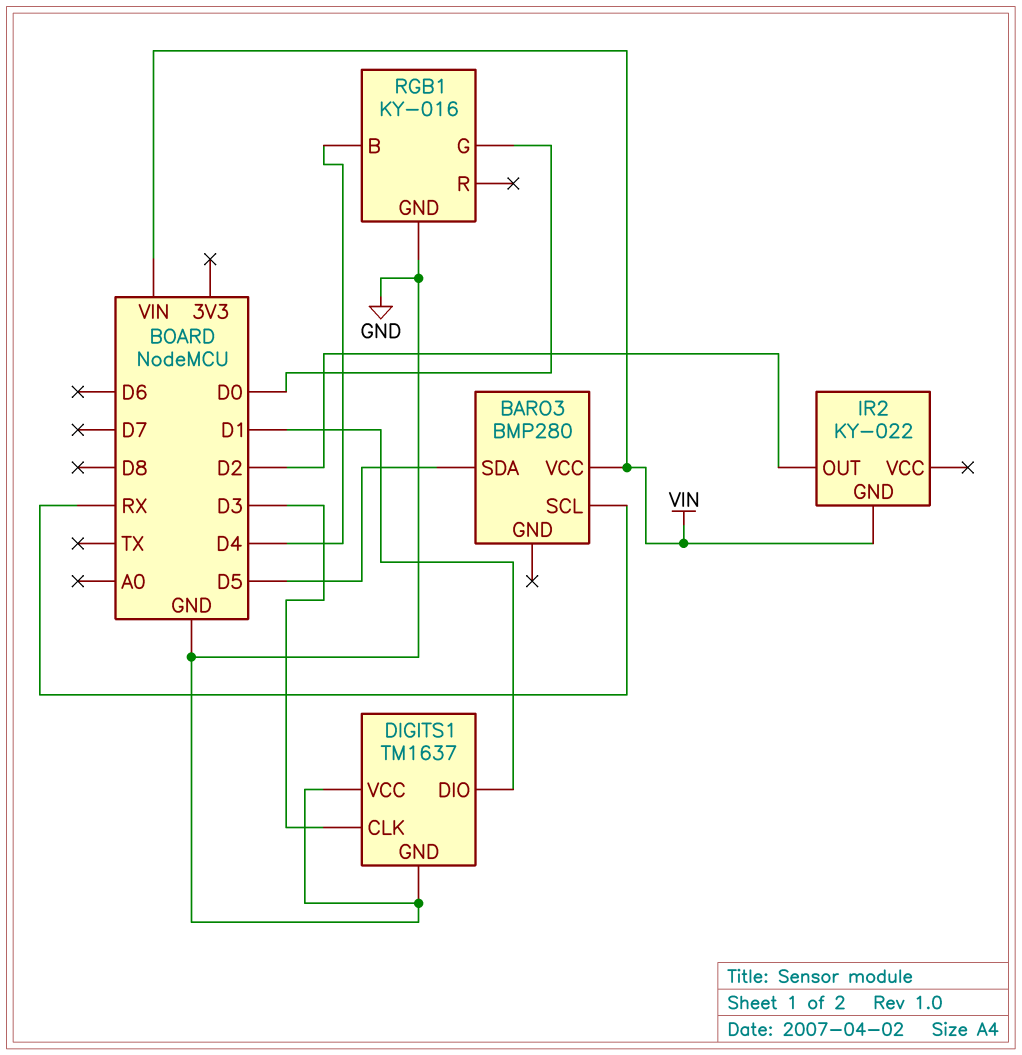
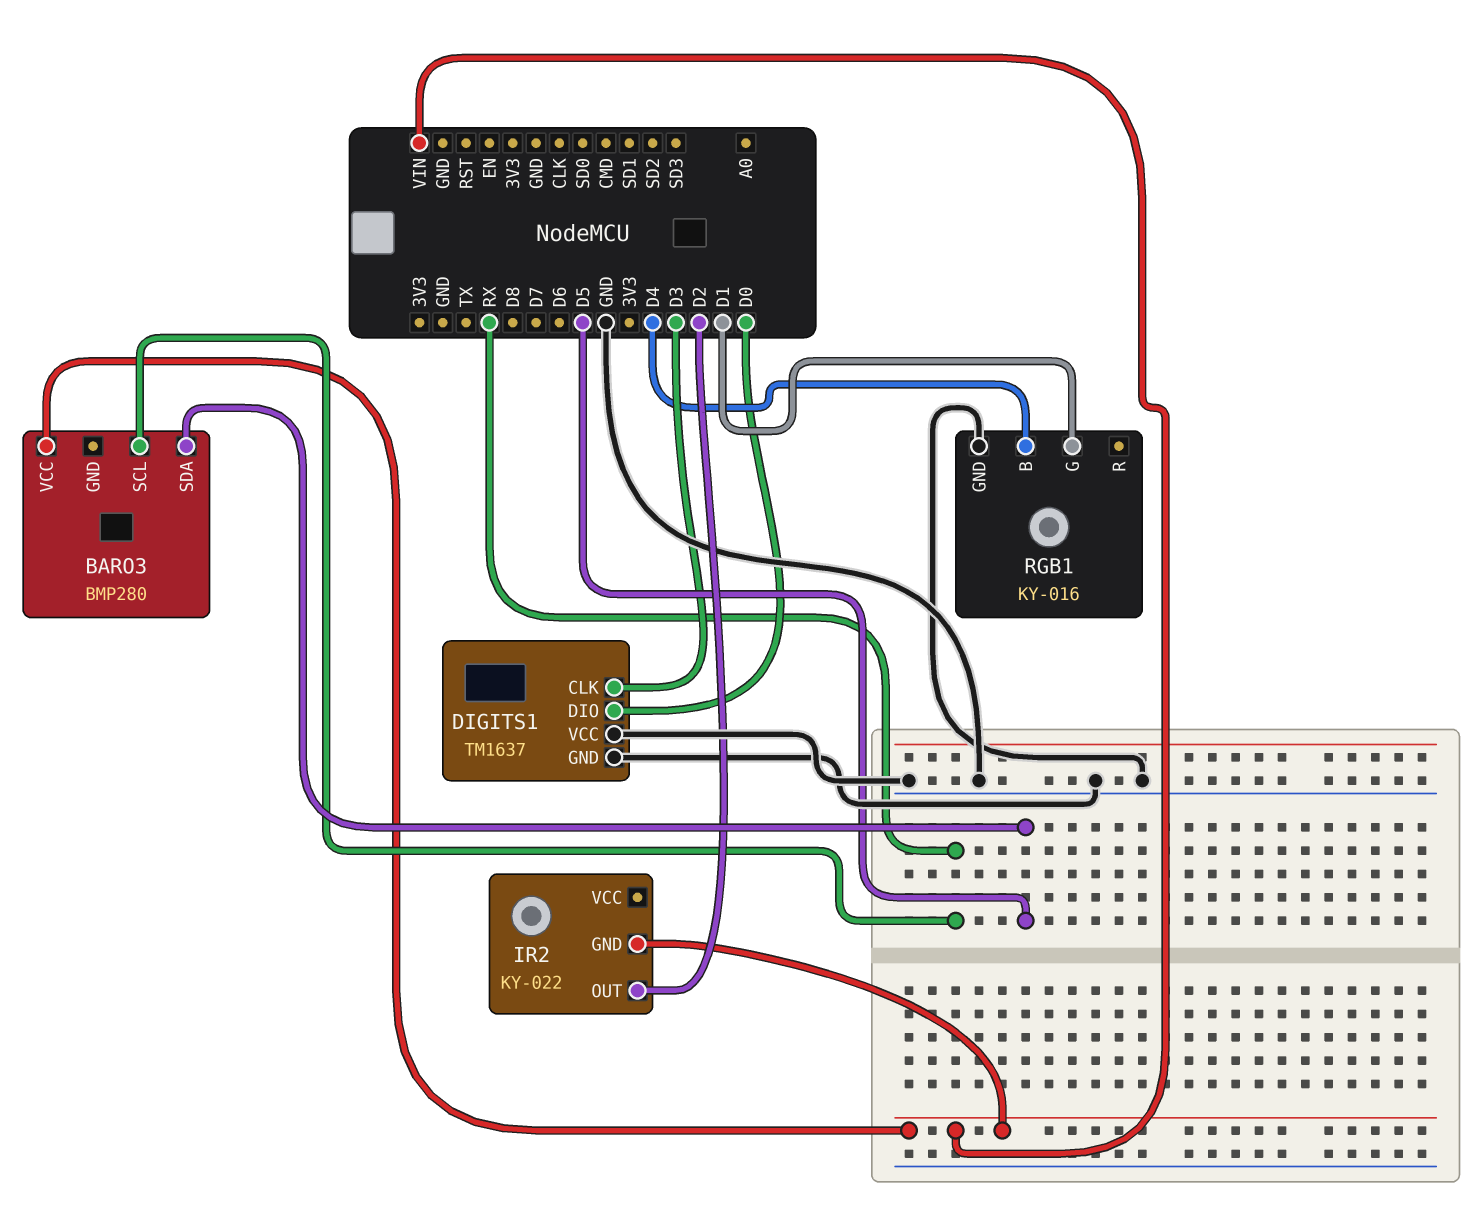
DIGITS1 pin DIO: D1 -> D0
RGB1 pin G: D0 -> D1

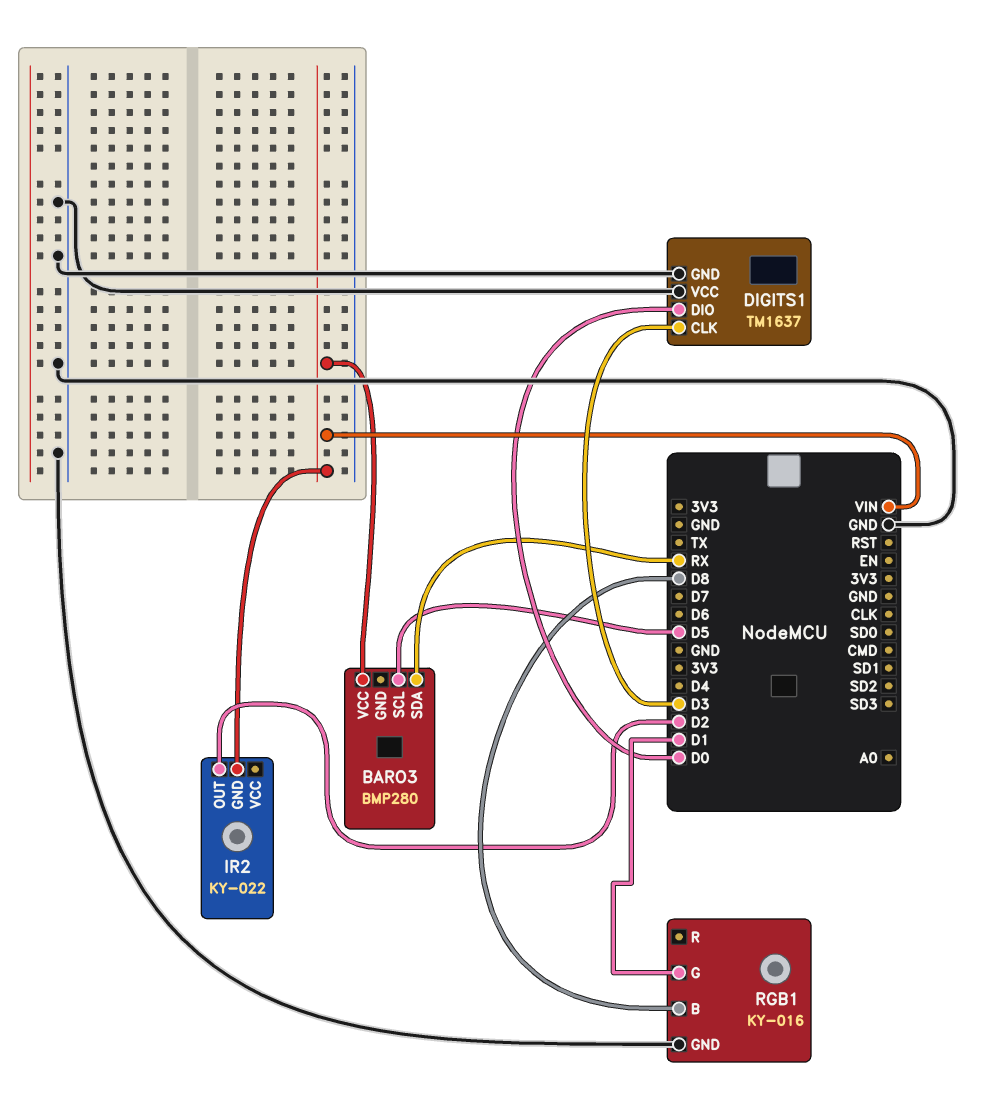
BARO3 pin SCL: RX -> D5
BARO3 pin SDA: D5 -> RX
RGB1 pin B: D4 -> D8

